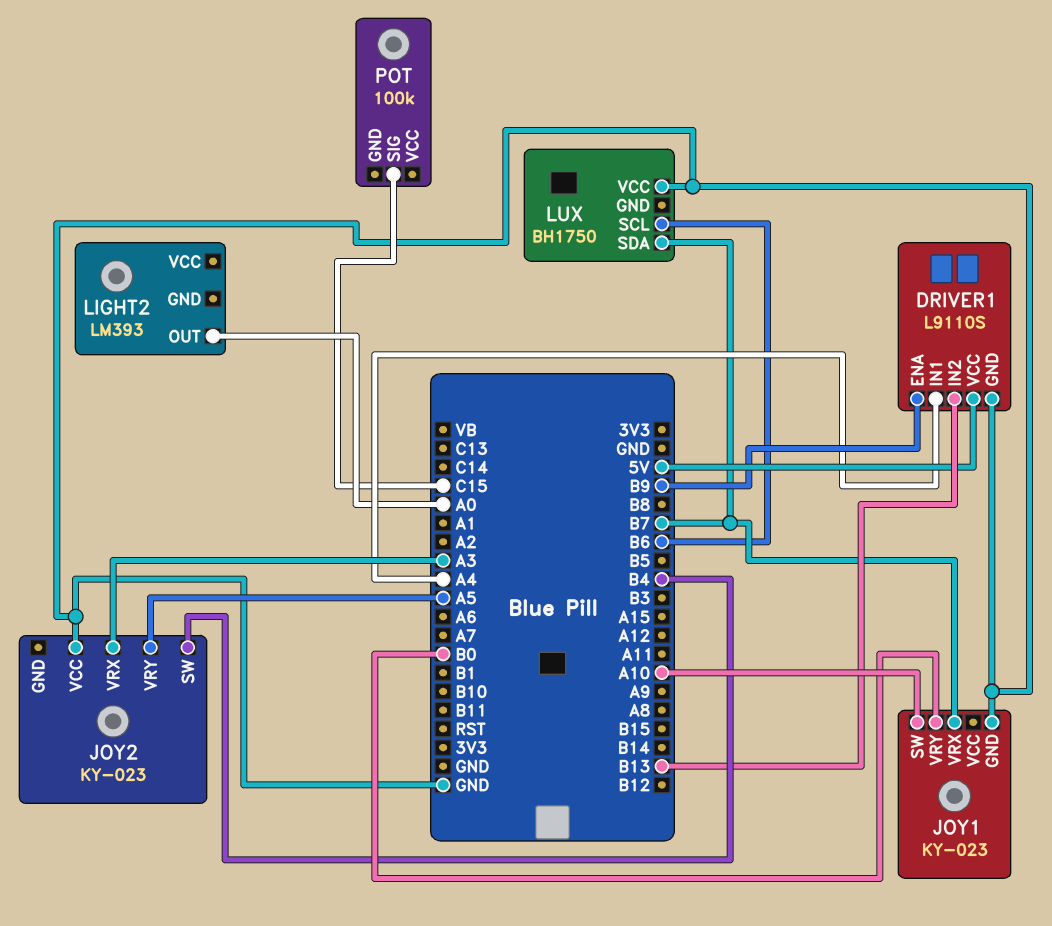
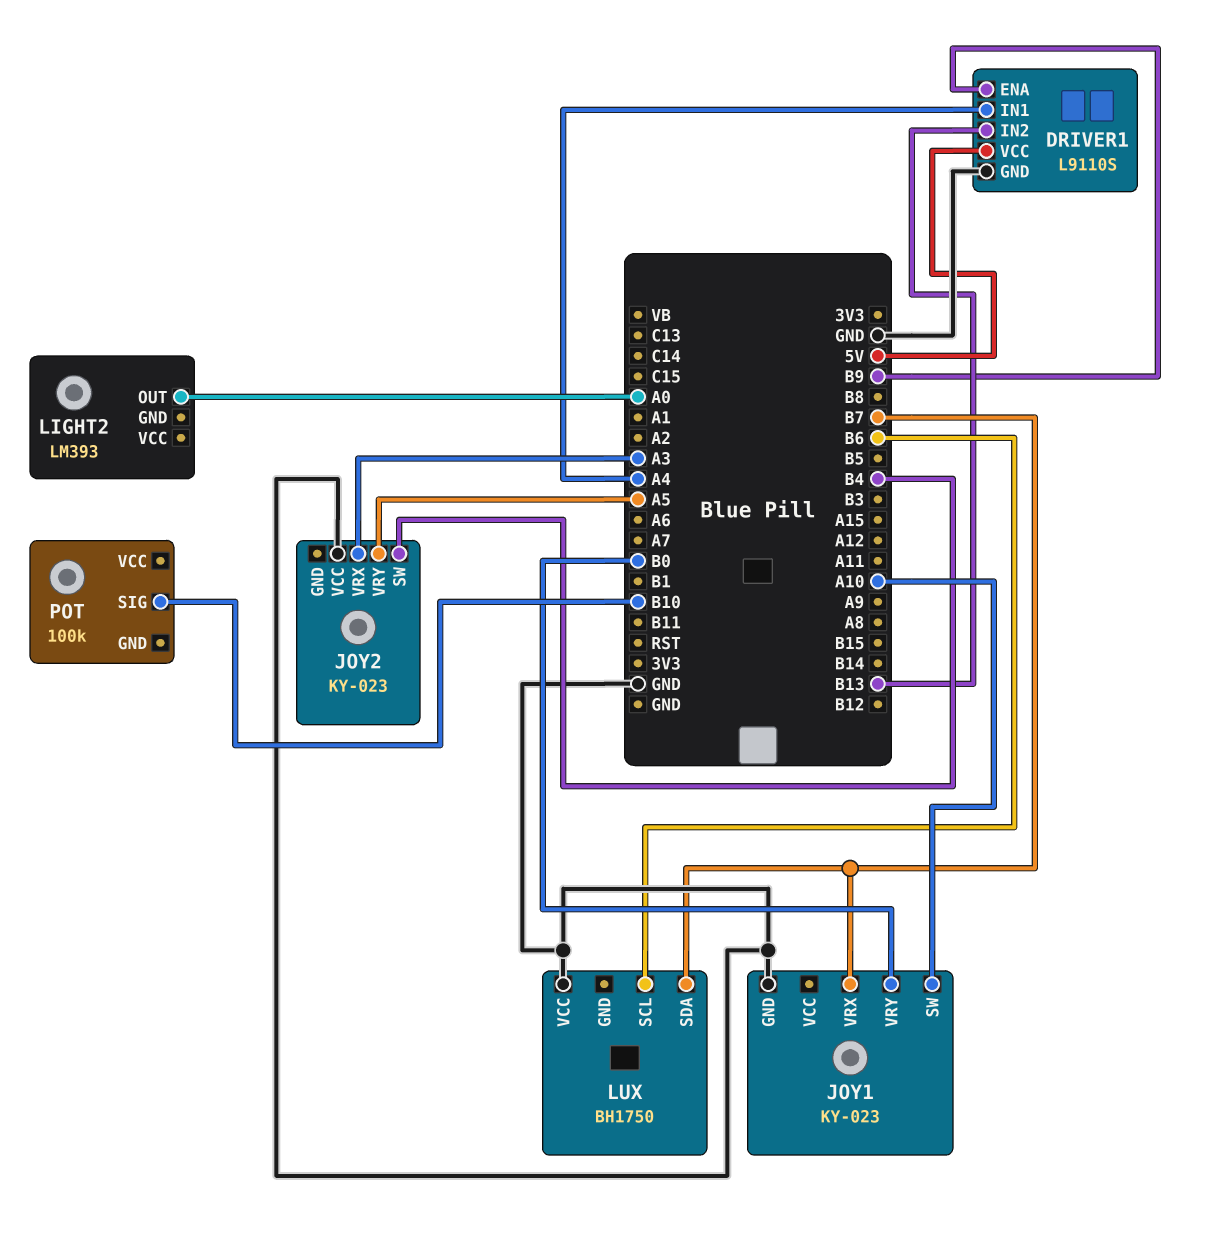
POT pin SIG: C15 -> B10

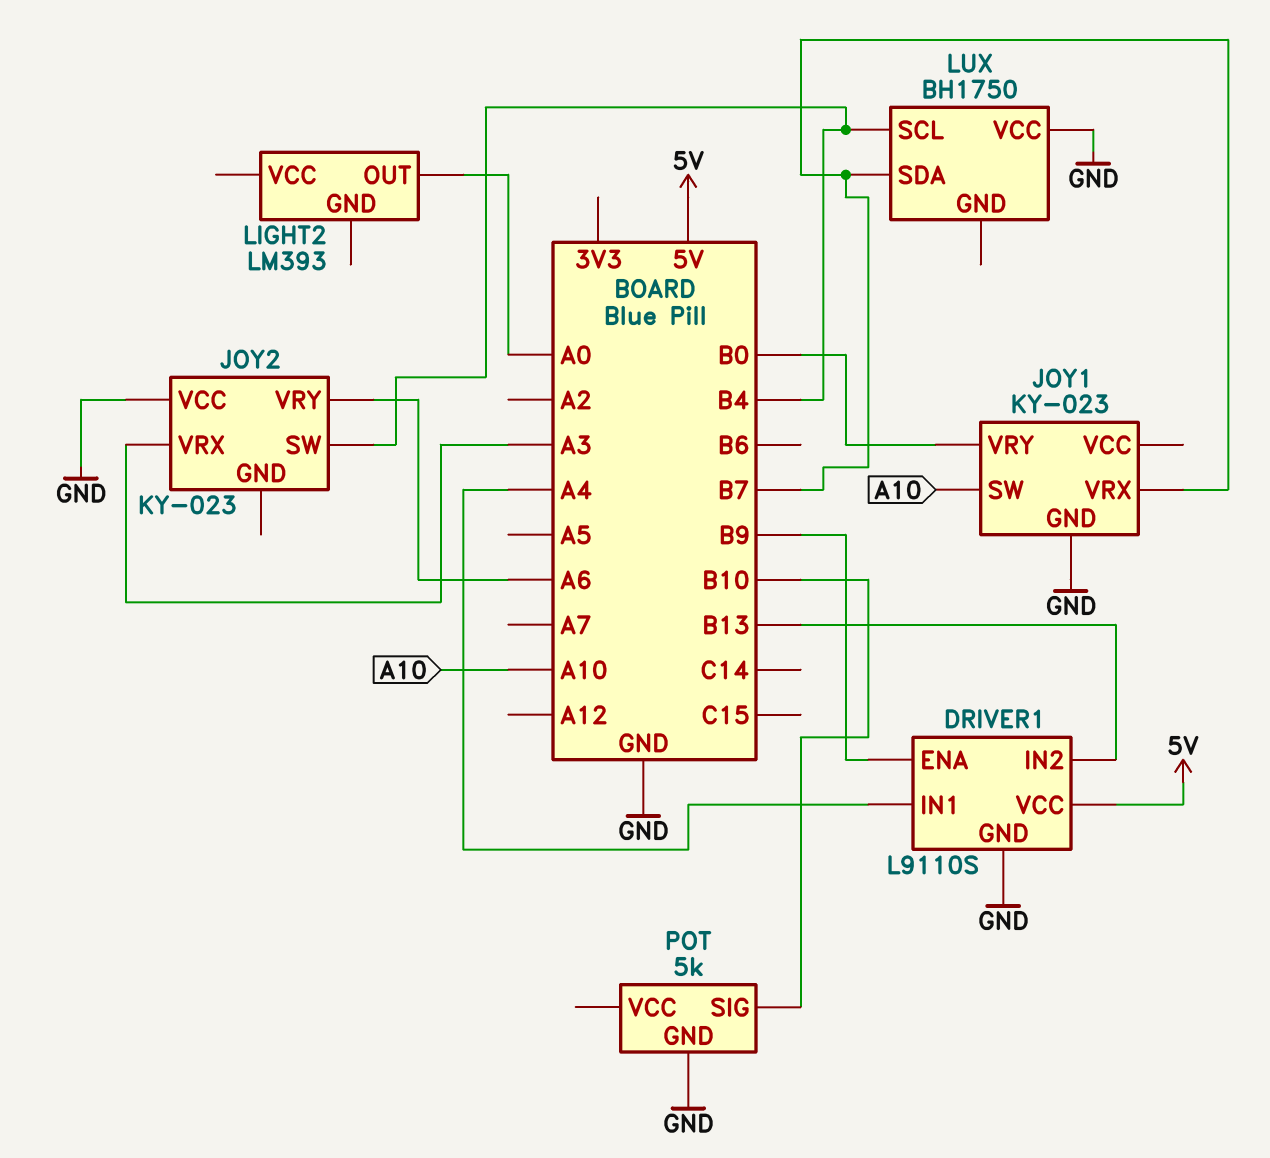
JOY2 pin VRY: A5 -> A6
LUX pin SCL: B6 -> B4
POT: 100k -> 5k
POT pin GND: none -> GND

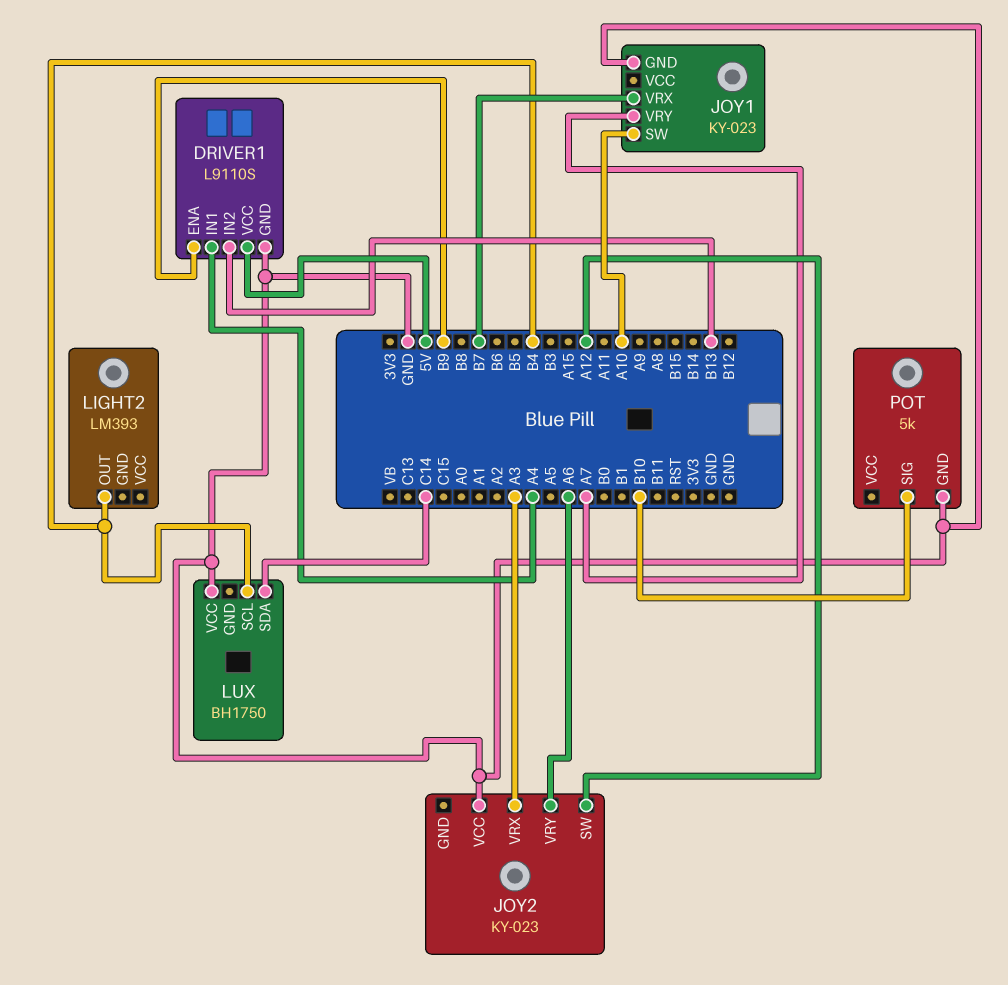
JOY1 pin VRY: B0 -> A7
JOY2 pin SW: B4 -> A12
LIGHT2 pin OUT: A0 -> B4
LUX pin SDA: B7 -> C14

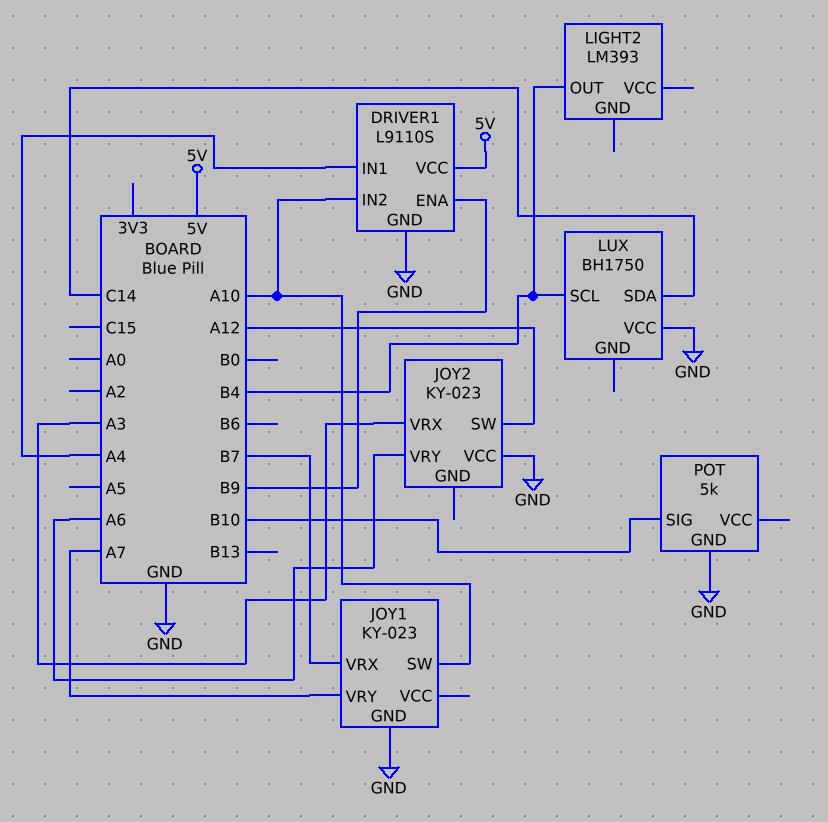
DRIVER1 pin IN2: B13 -> A10

